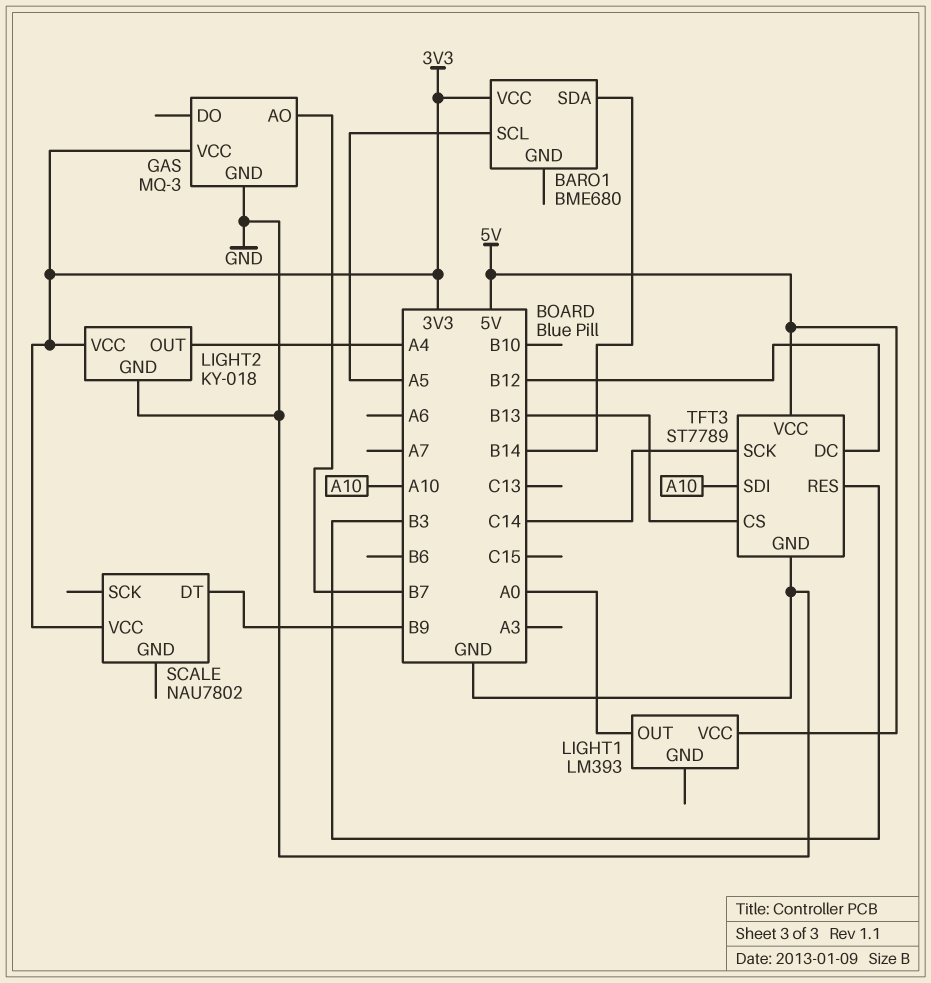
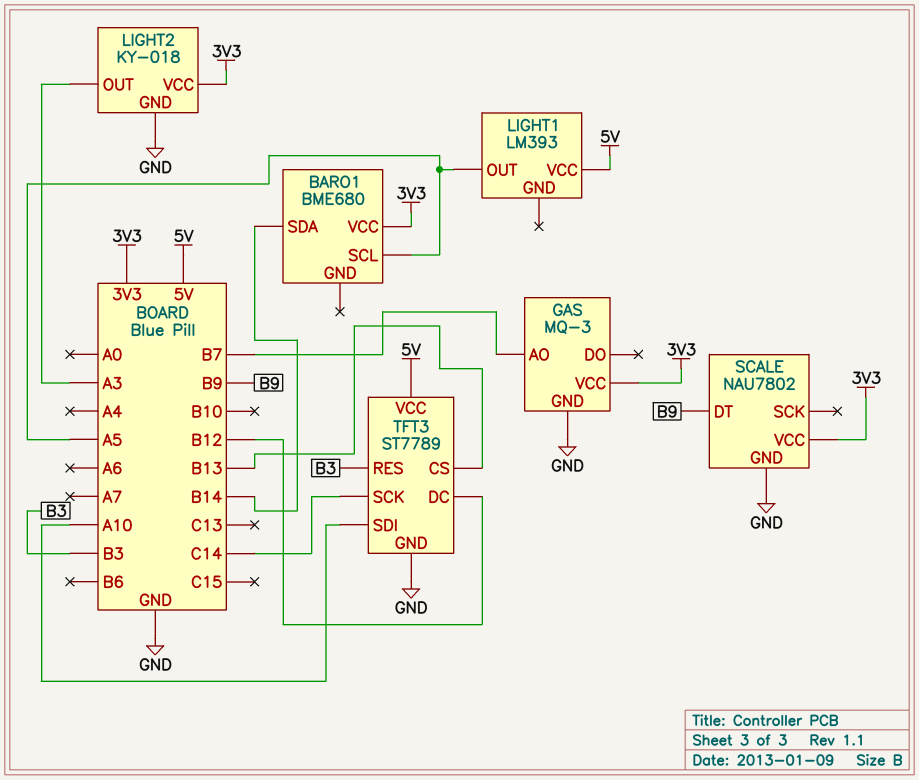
LIGHT1 pin OUT: A0 -> A5
LIGHT2 pin OUT: A4 -> A3
SCALE pin GND: none -> GND

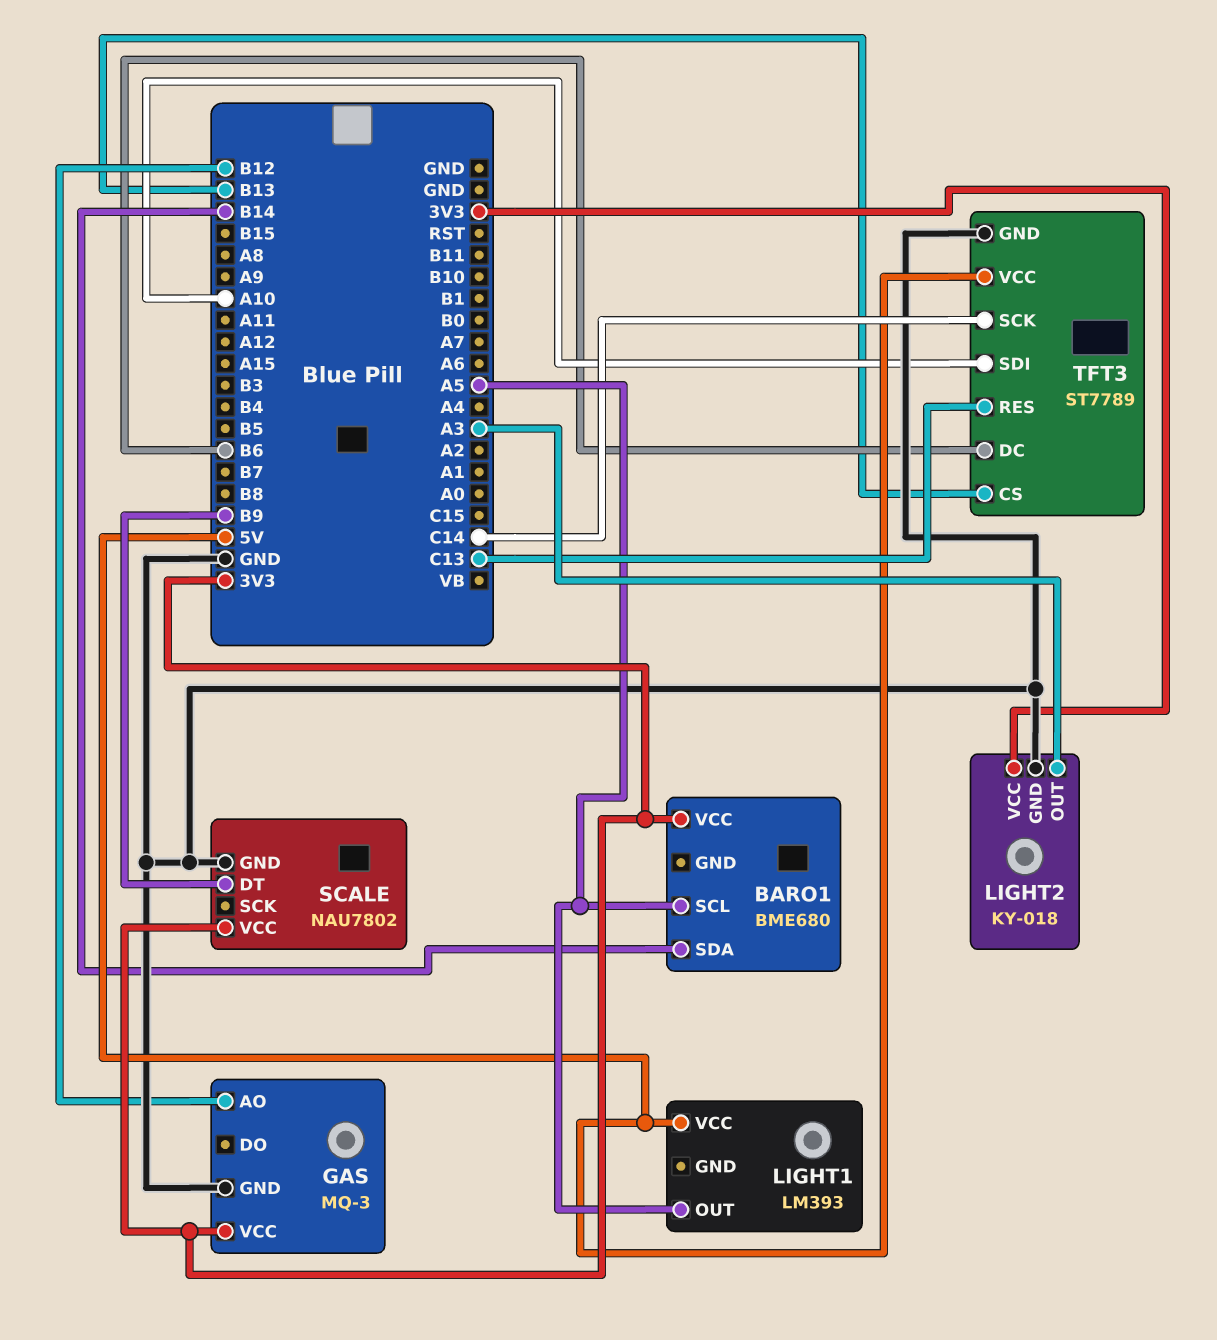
GAS pin AO: B7 -> B12
TFT3 pin DC: B12 -> B6
TFT3 pin RES: B3 -> C13

